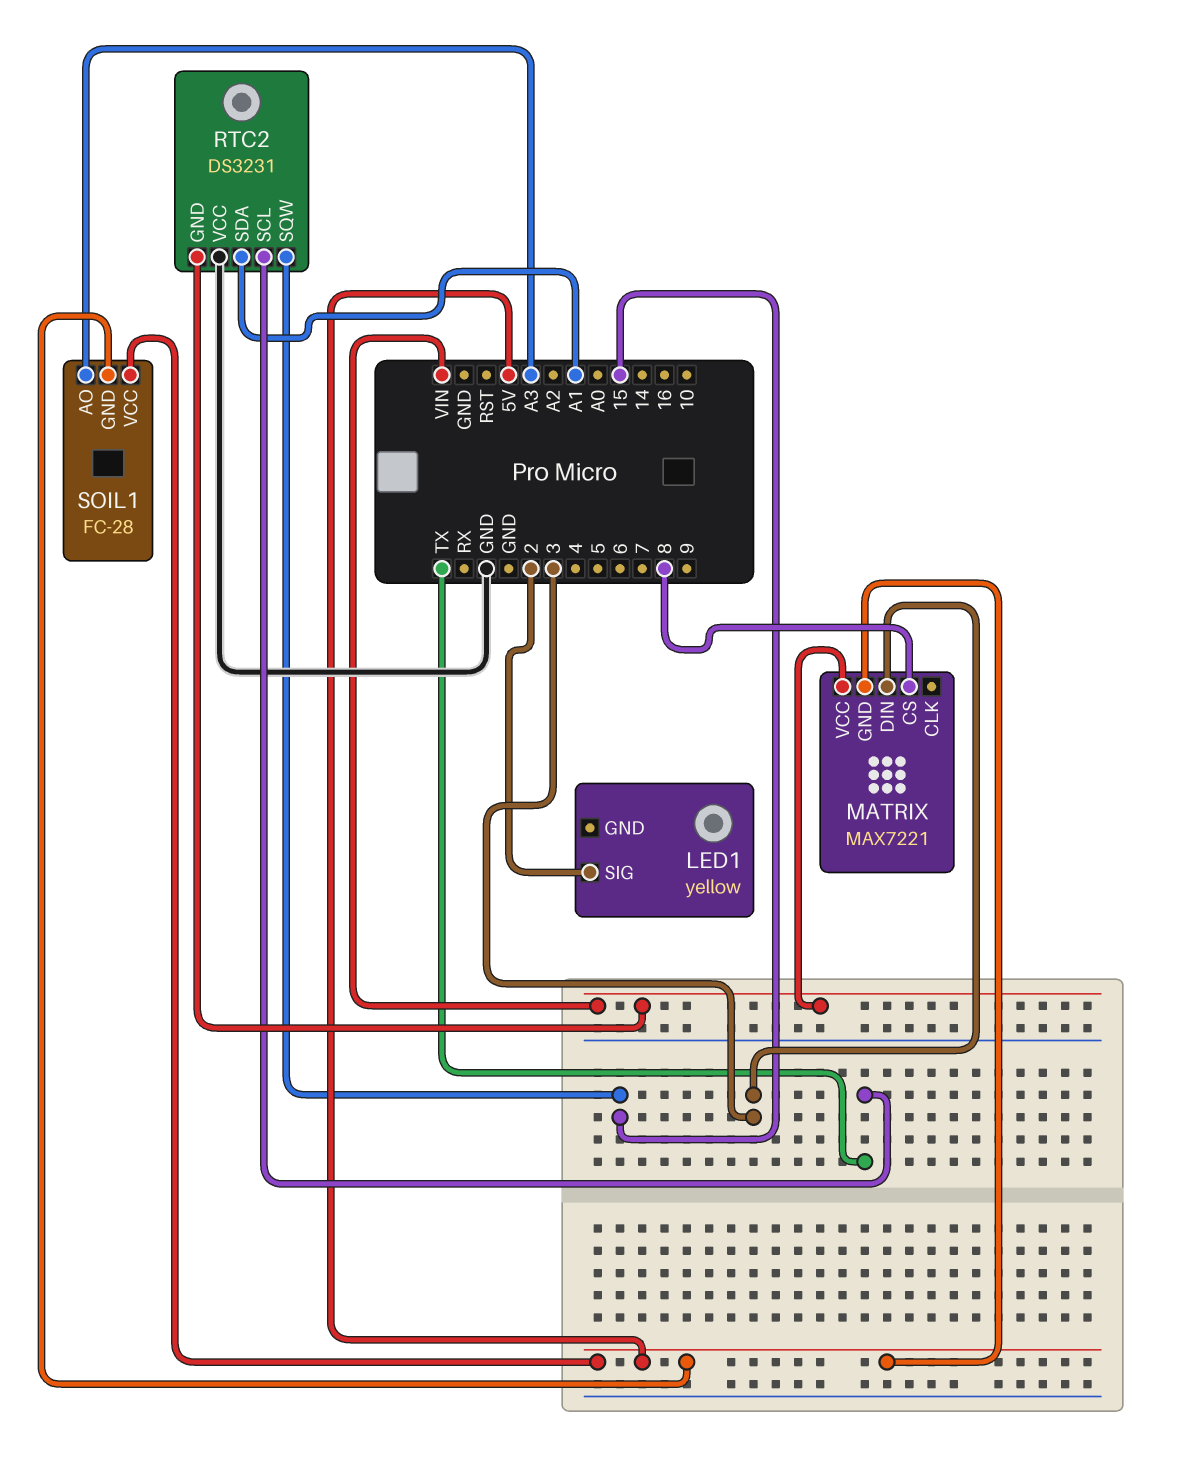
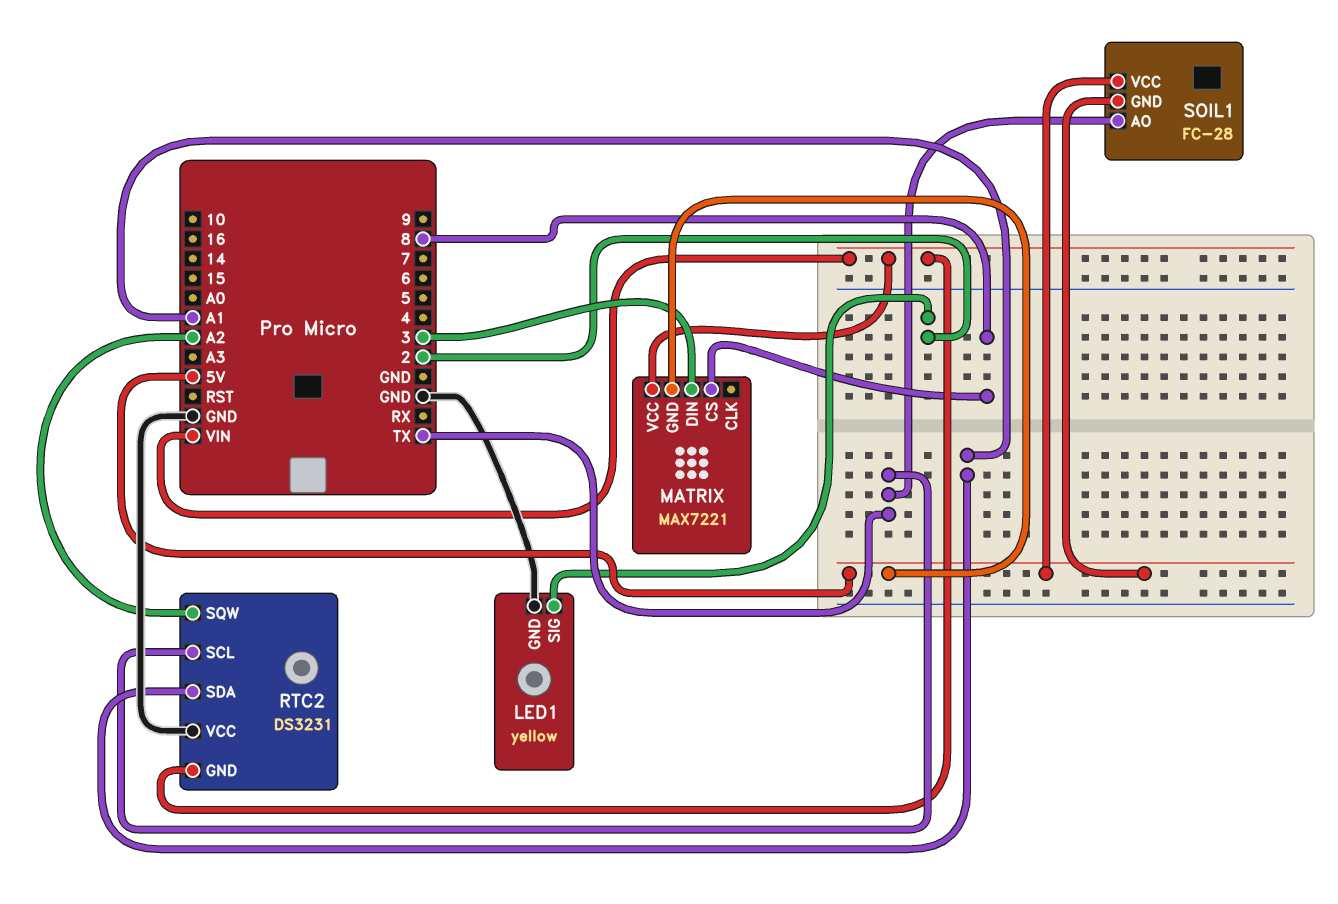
LED1 pin GND: none -> GND
RTC2 pin SQW: 15 -> A2
SOIL1 pin AO: A3 -> TX

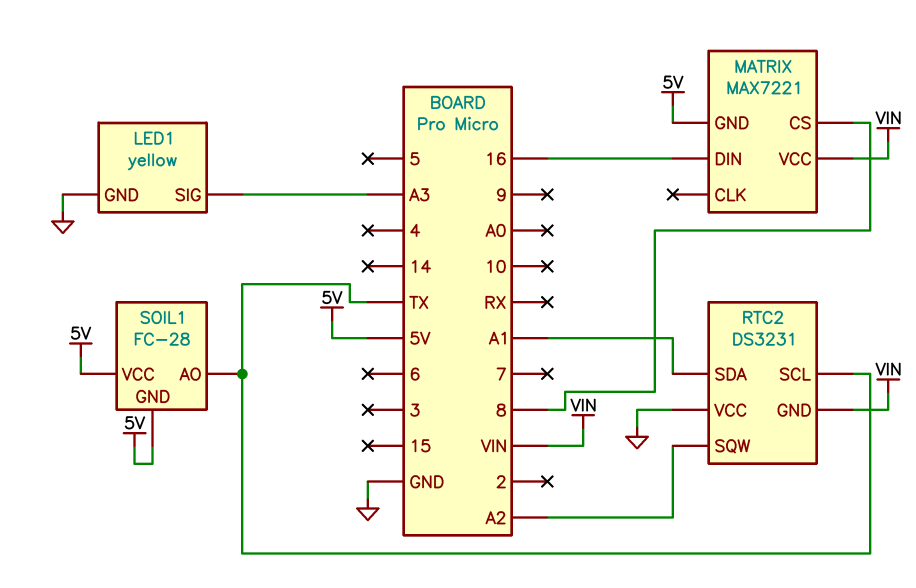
LED1 pin SIG: 2 -> A3
MATRIX pin DIN: 3 -> 16

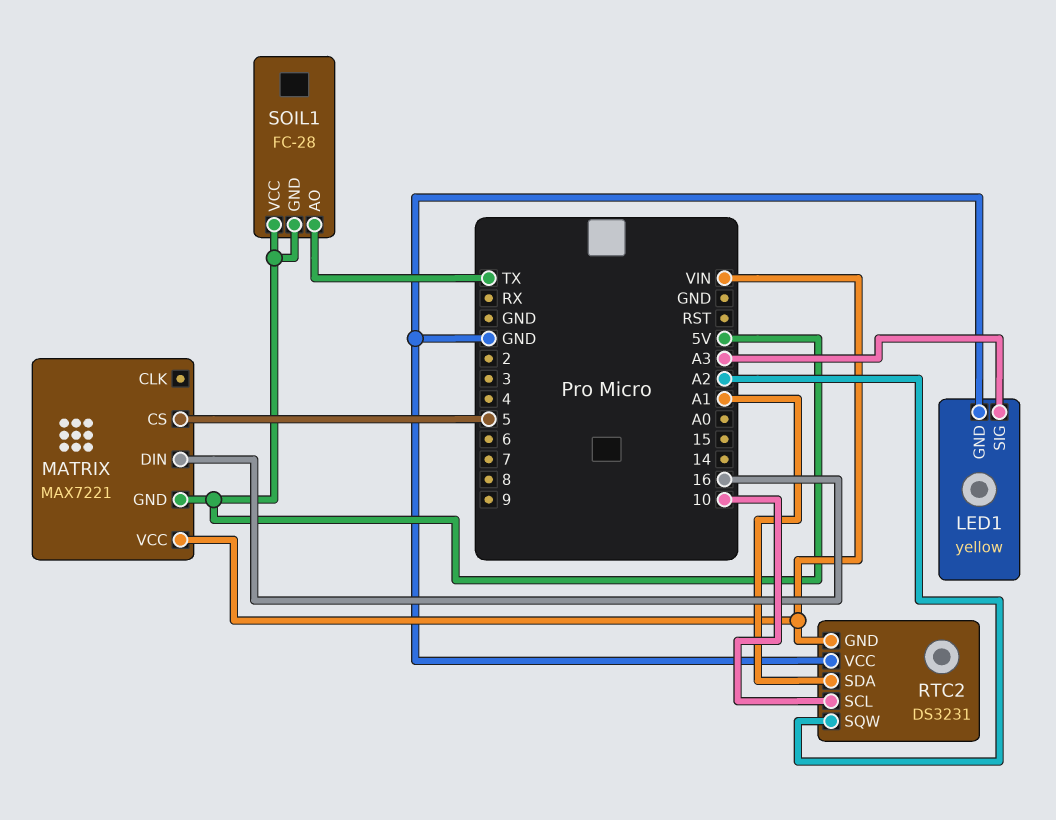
MATRIX pin CS: 8 -> 5
RTC2 pin SCL: TX -> 10

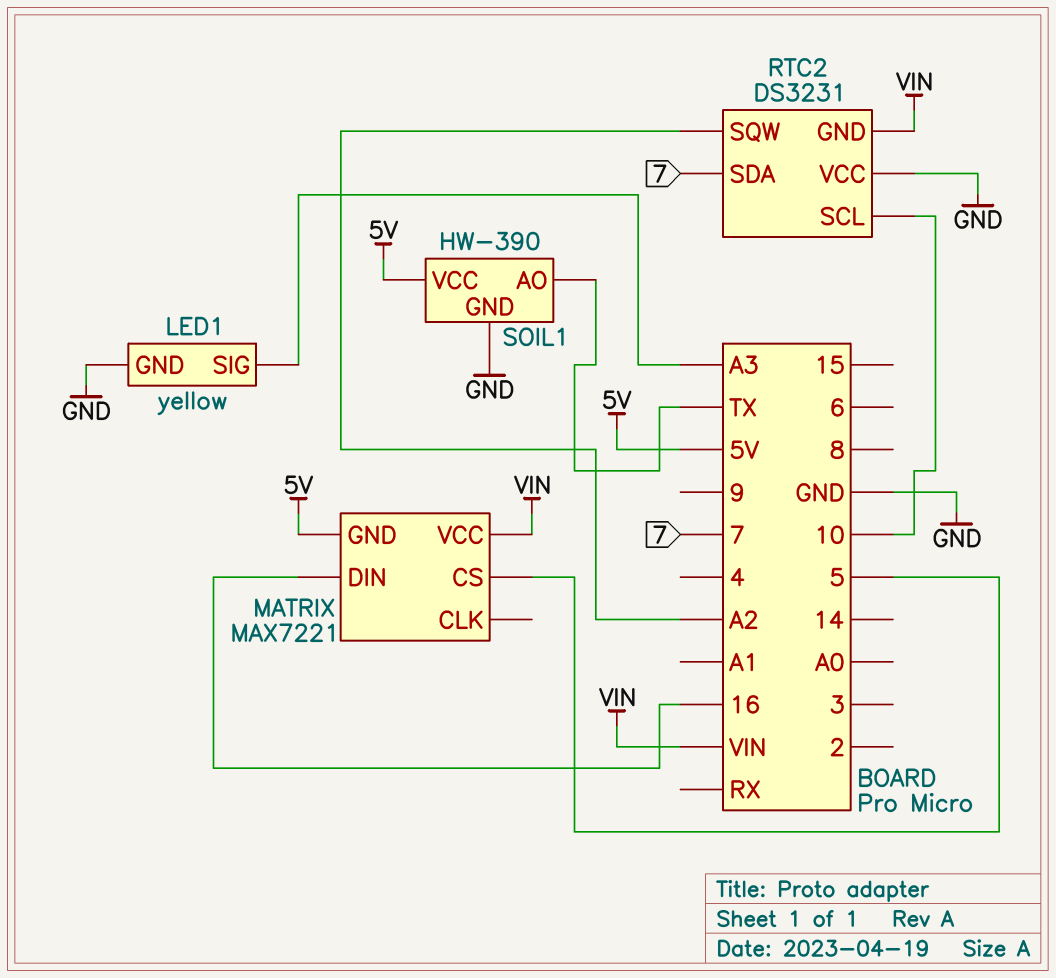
RTC2 pin SDA: A1 -> 7
SOIL1: FC-28 -> HW-390
SOIL1 pin GND: 5V -> GND

